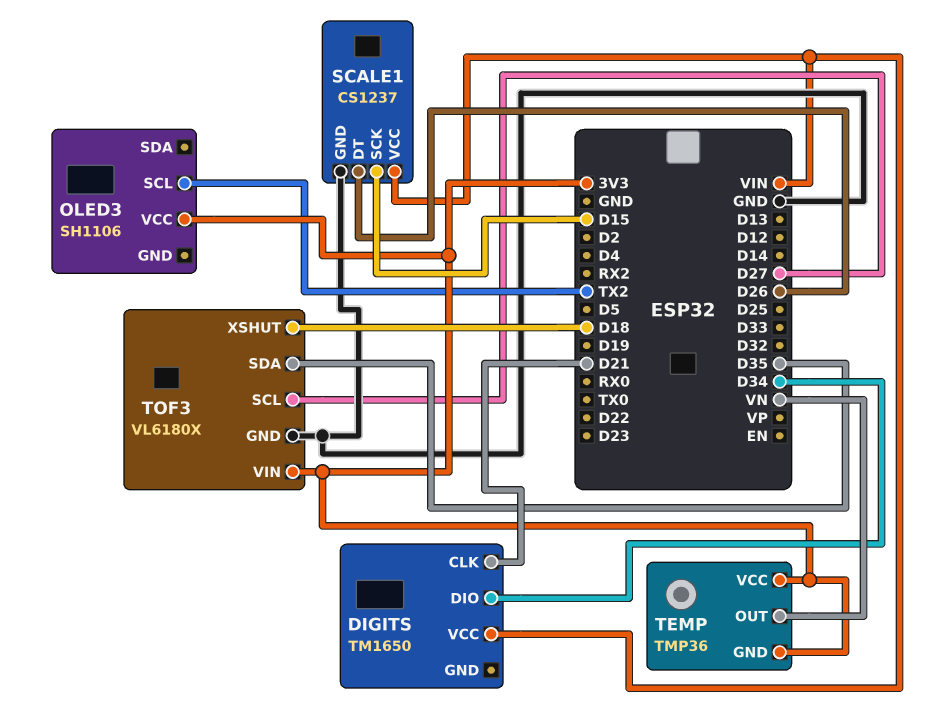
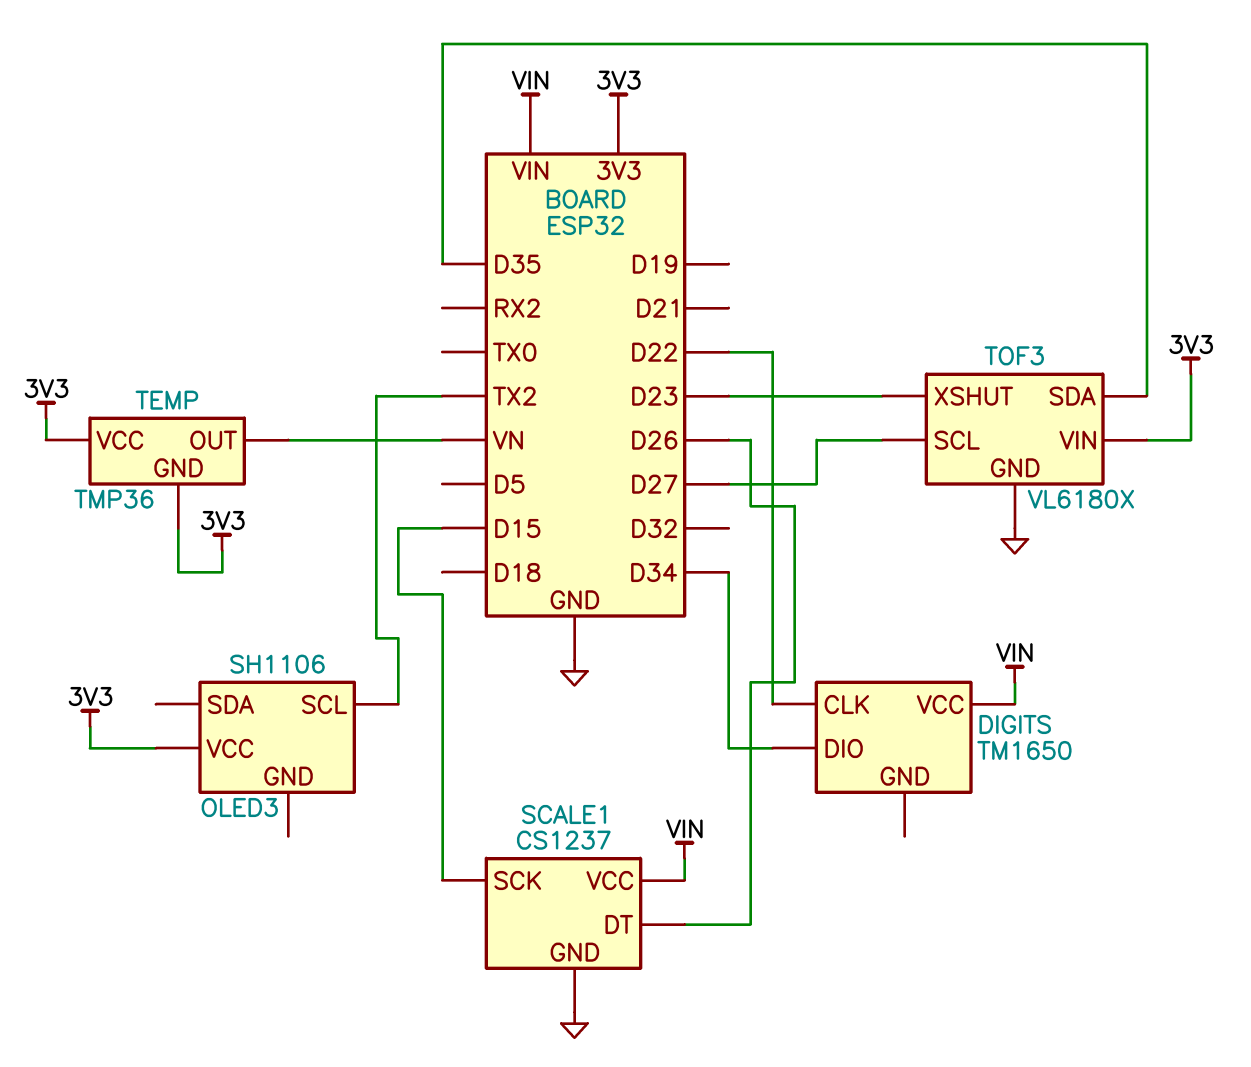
DIGITS pin CLK: D21 -> D22
TOF3 pin XSHUT: D18 -> D23

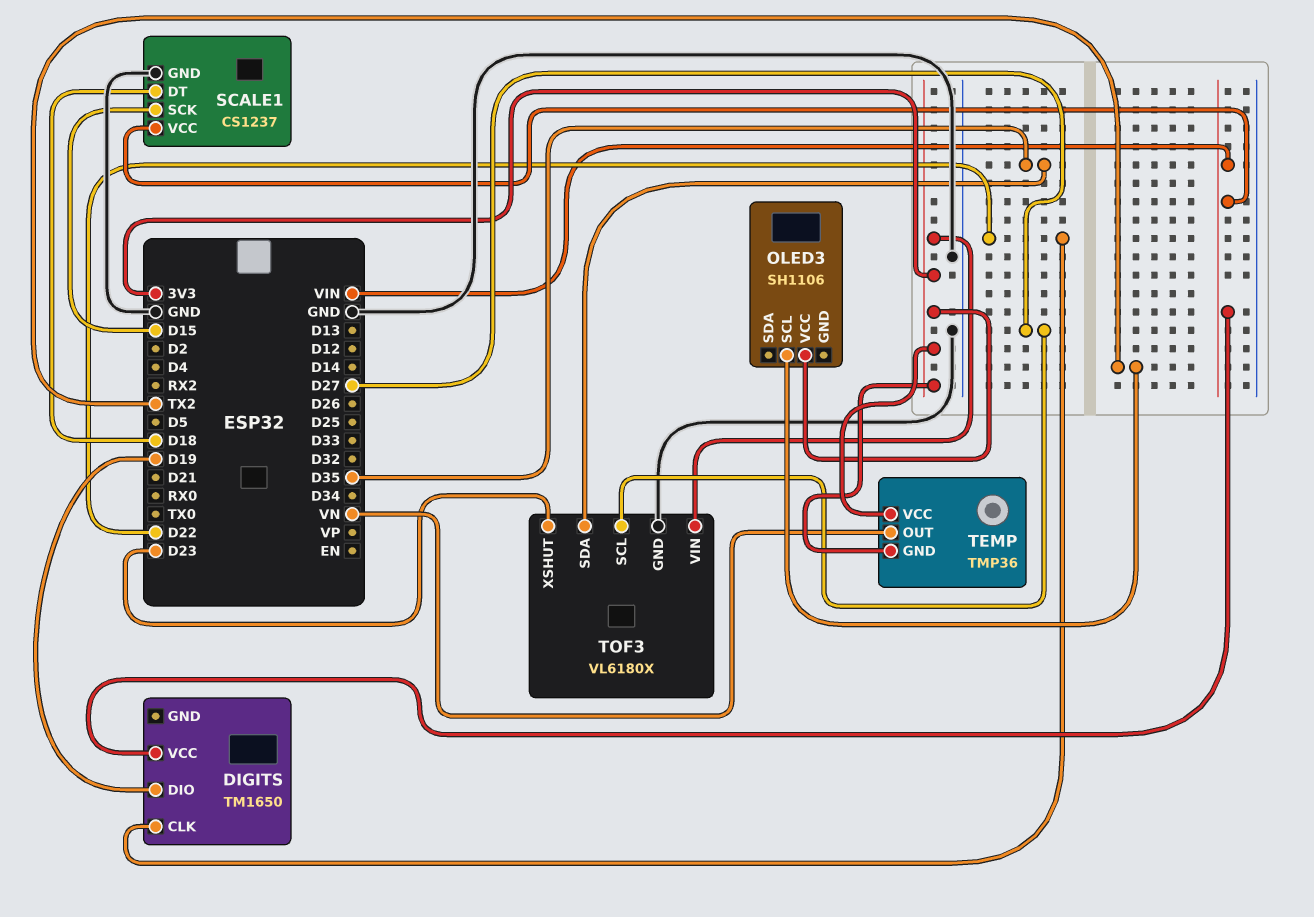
DIGITS pin DIO: D34 -> D19
SCALE1 pin DT: D26 -> D18

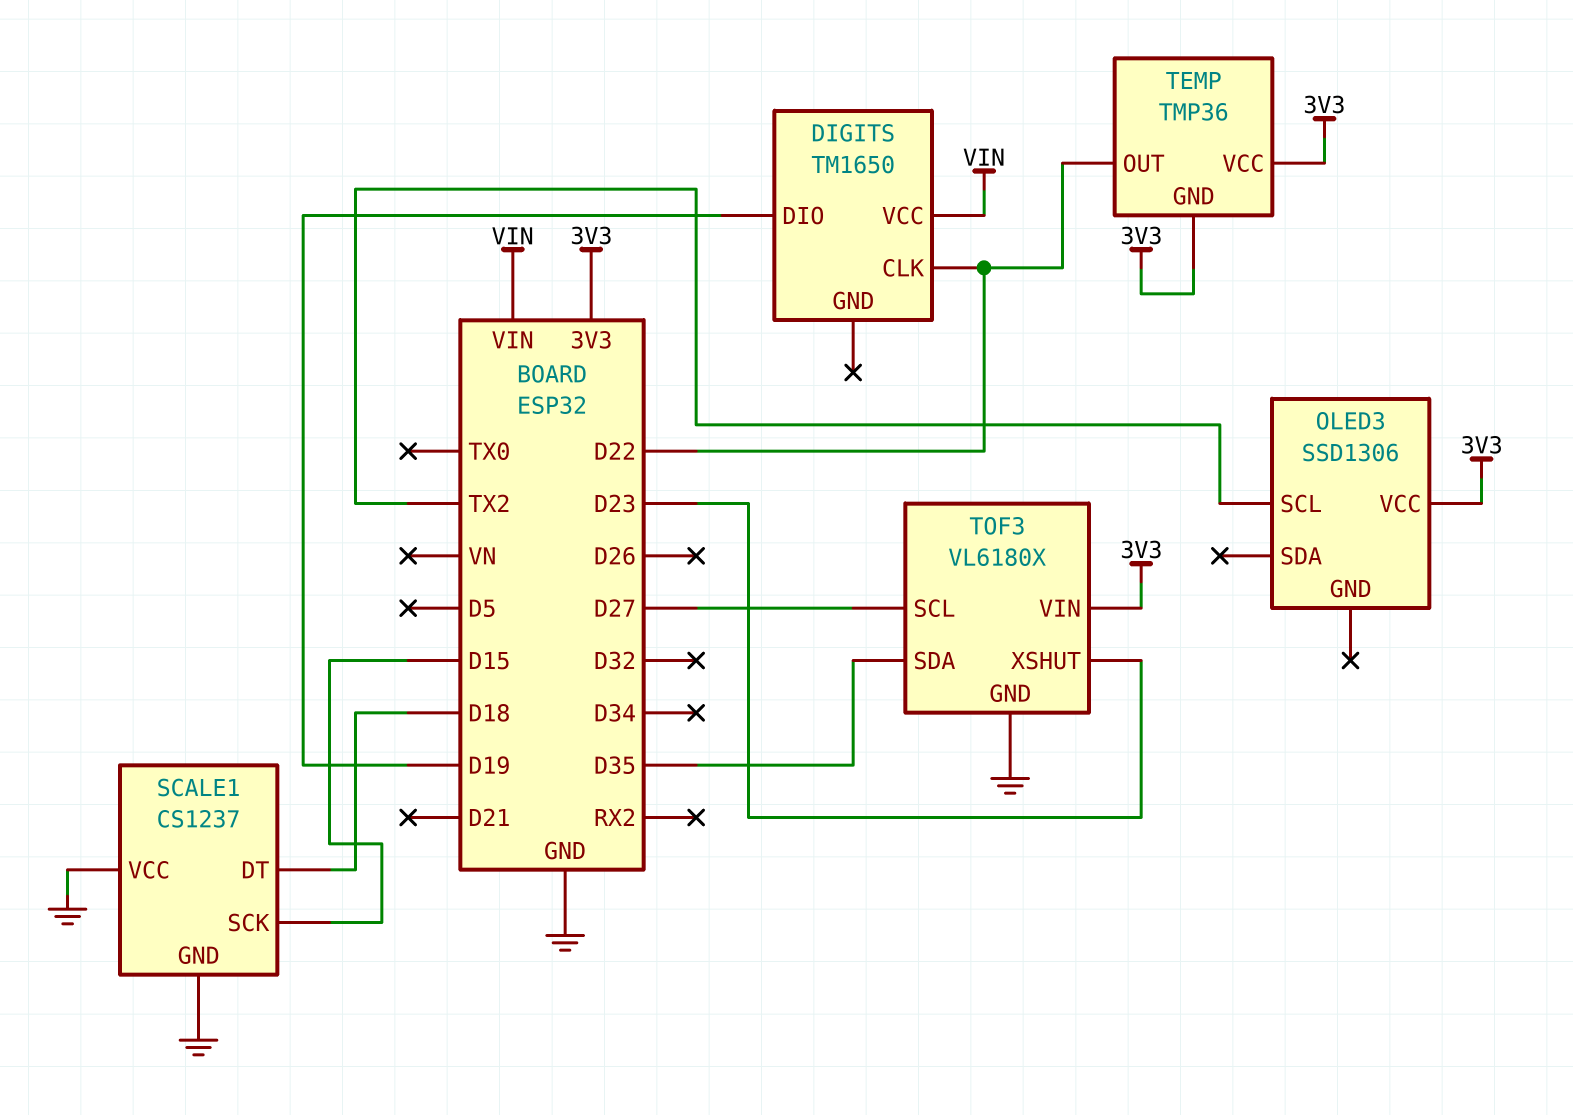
OLED3: SH1106 -> SSD1306
SCALE1 pin VCC: VIN -> GND
TEMP pin OUT: VN -> D22

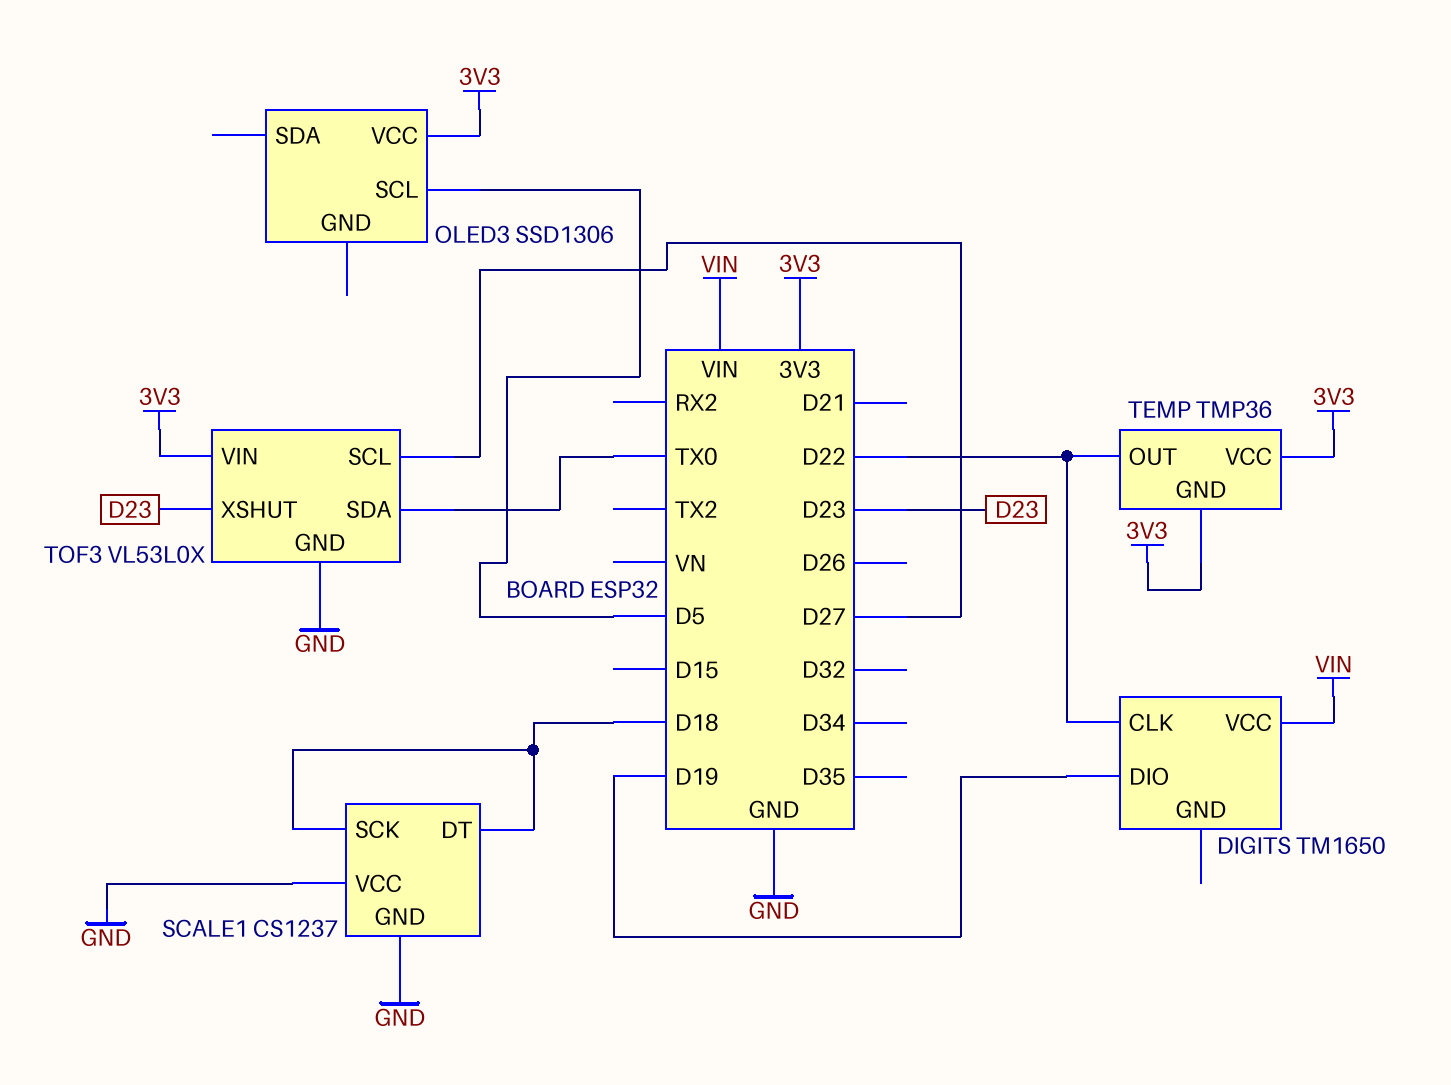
OLED3 pin SCL: TX2 -> D5
SCALE1 pin SCK: D15 -> D18
TOF3: VL6180X -> VL53L0X
TOF3 pin SDA: D35 -> TX0

